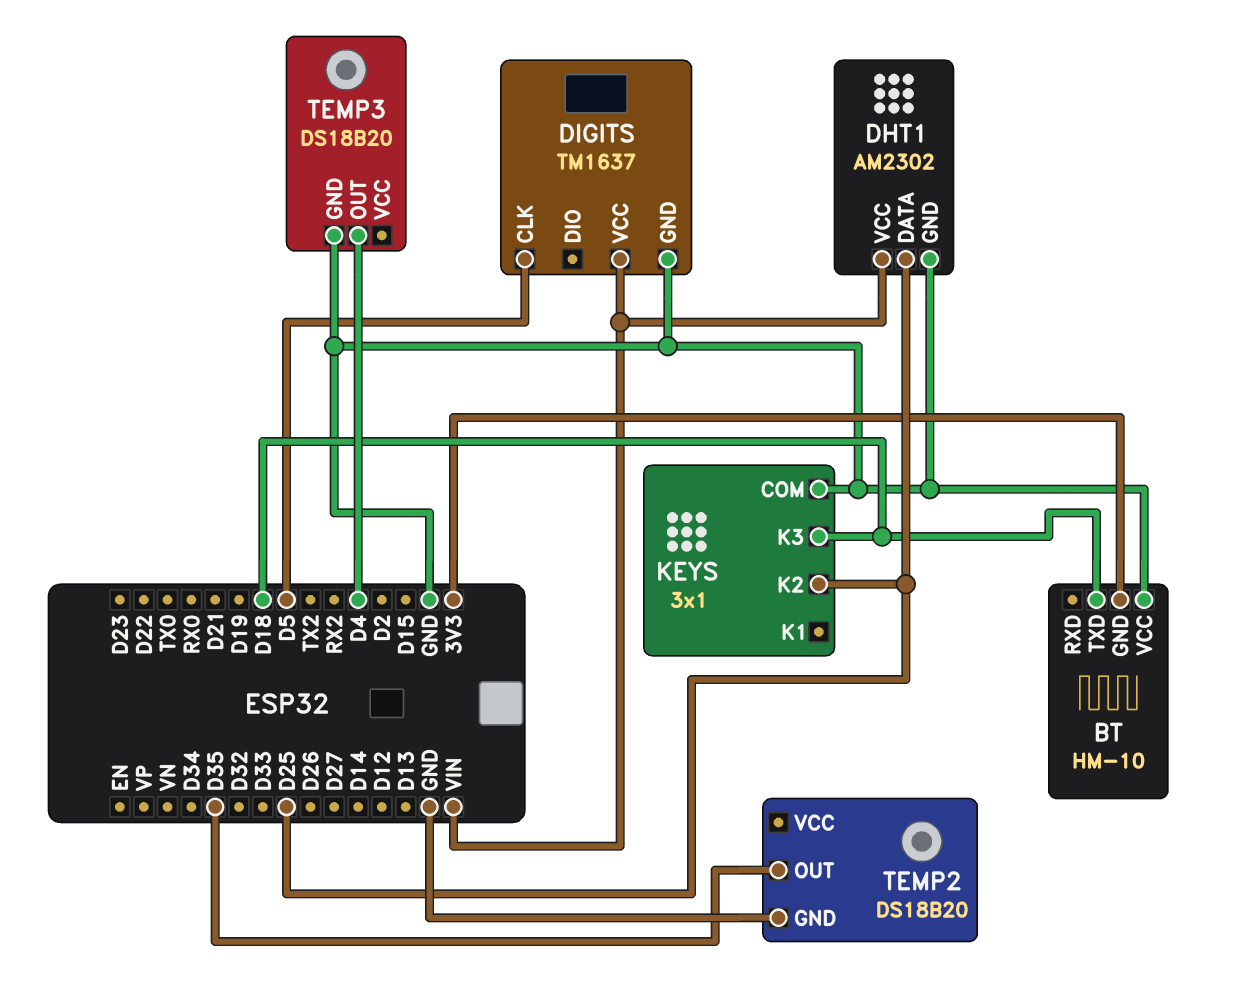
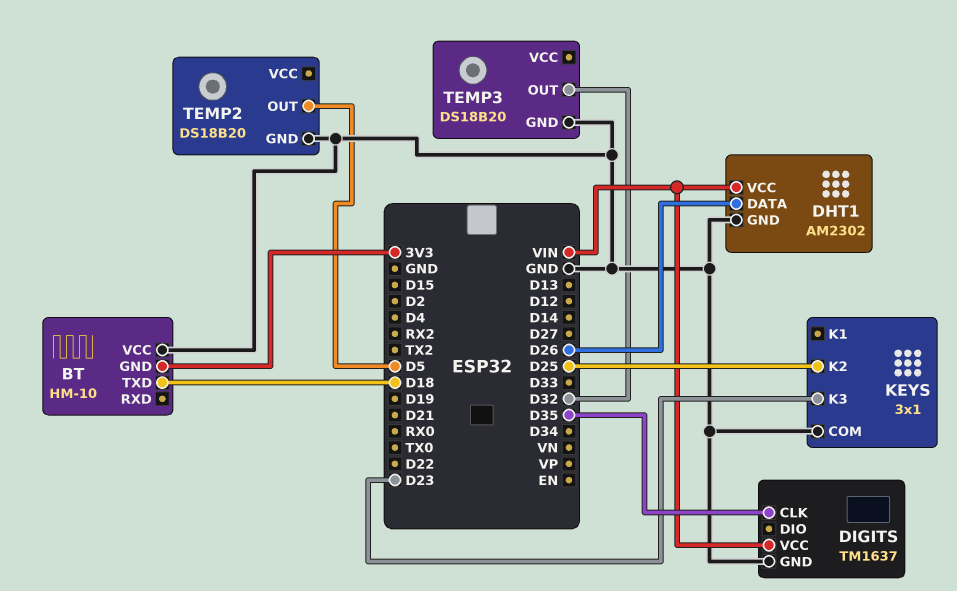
DHT1 pin DATA: D25 -> D26
DIGITS pin CLK: D5 -> D35
KEYS pin K3: D18 -> D23
TEMP2 pin OUT: D35 -> D5
TEMP3 pin OUT: D4 -> D32

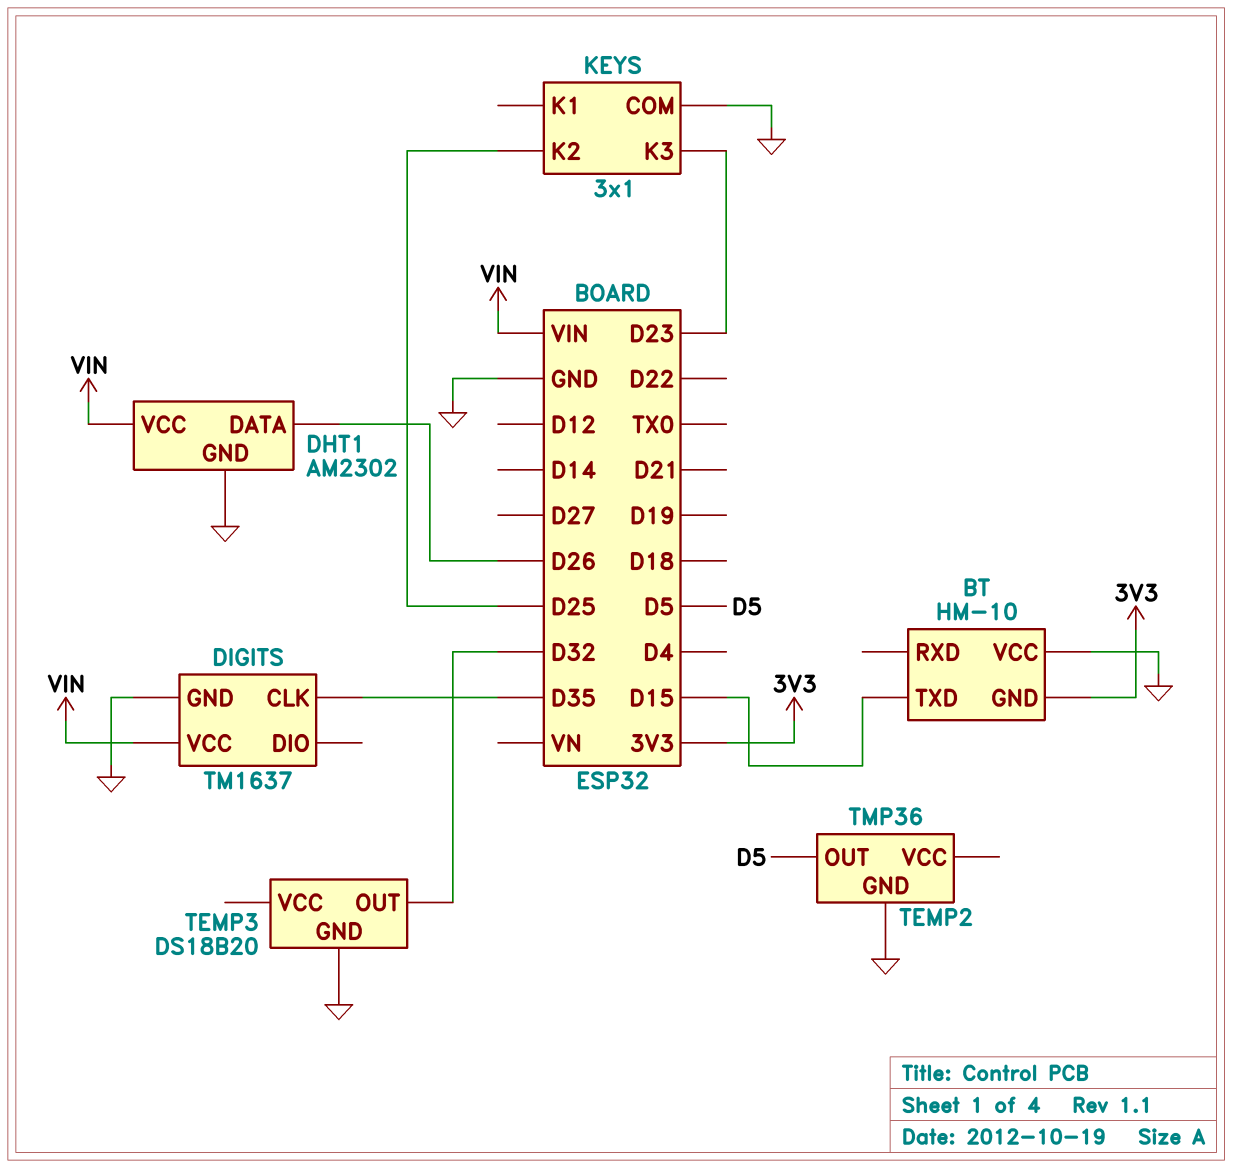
BT pin TXD: D18 -> D15
TEMP2: DS18B20 -> TMP36

